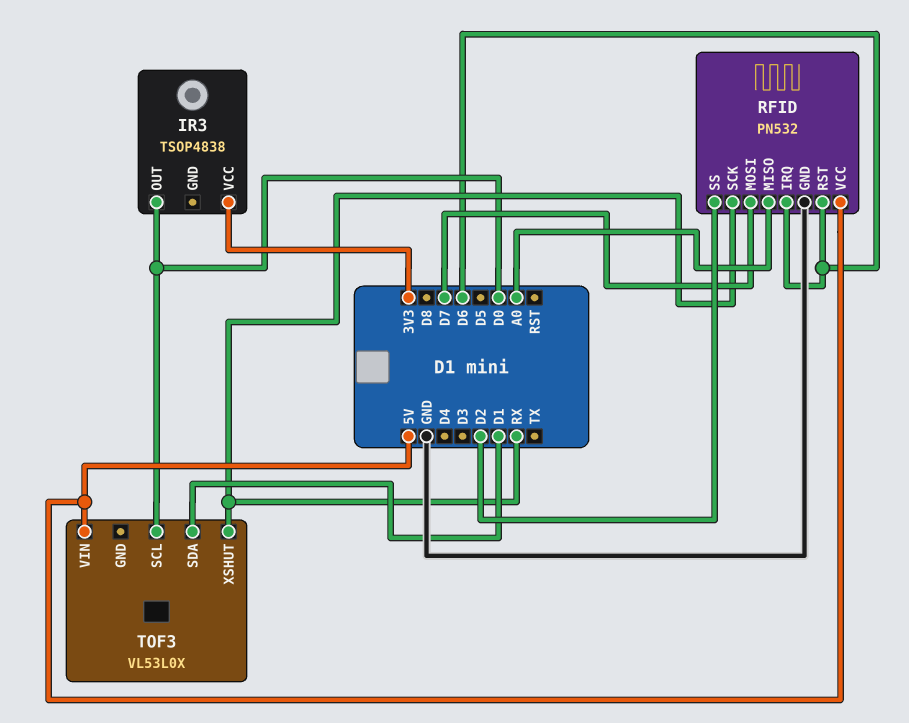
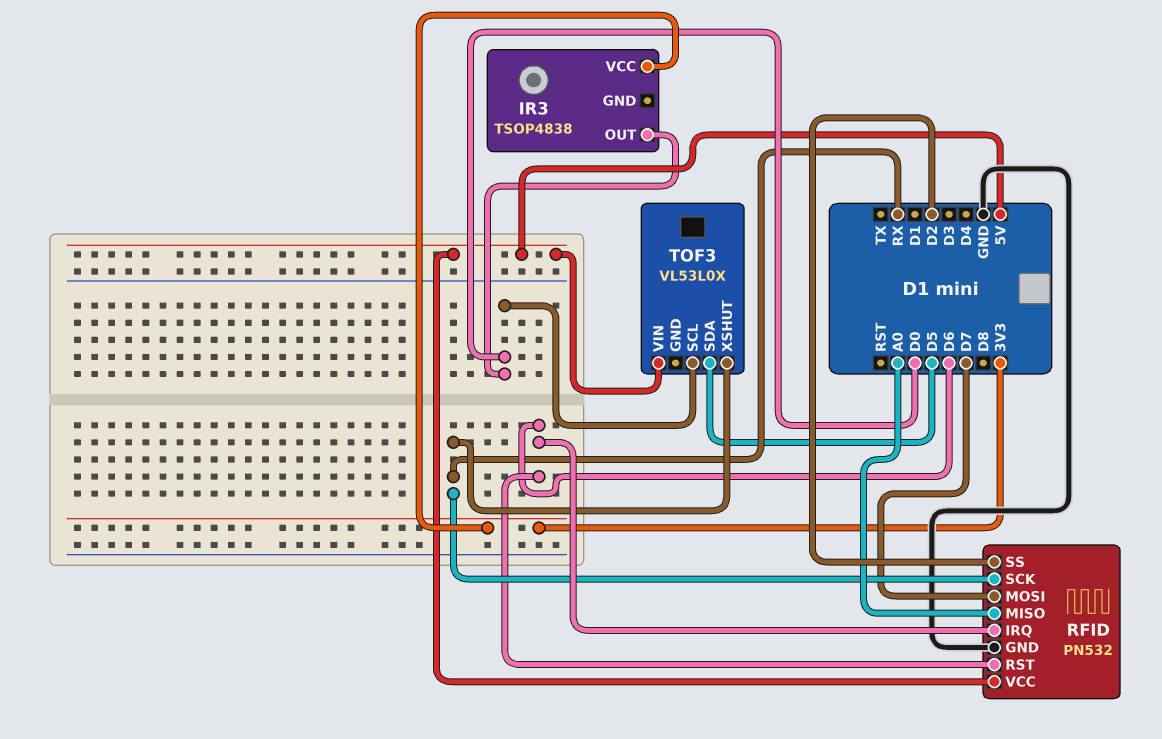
TOF3 pin SDA: D1 -> D5

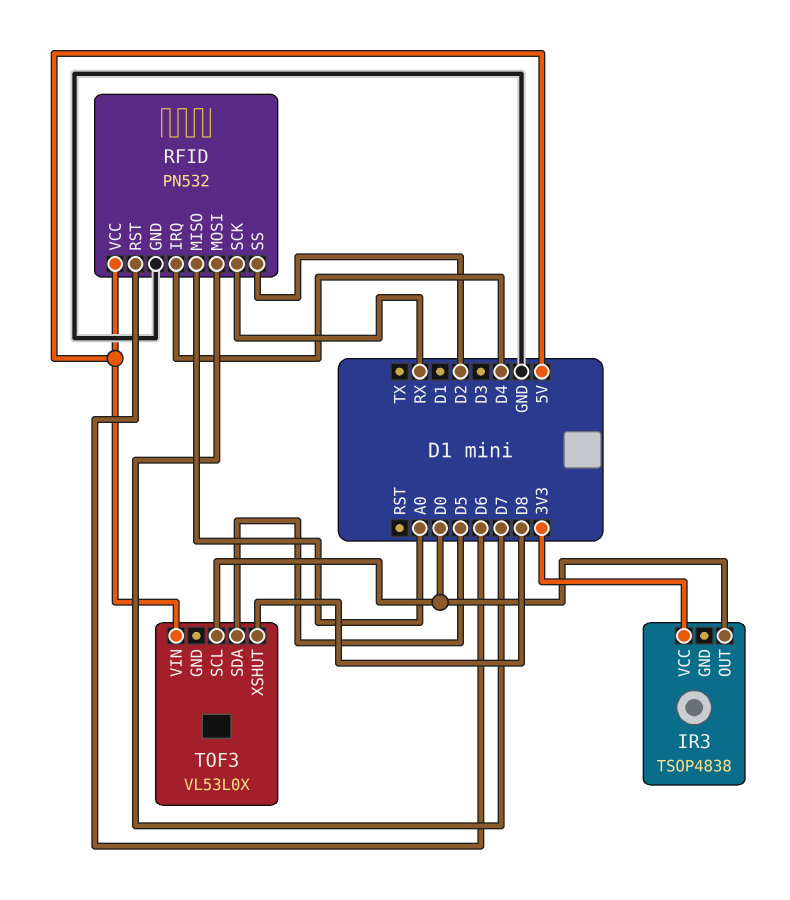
RFID pin IRQ: D6 -> D4
TOF3 pin XSHUT: RX -> D8

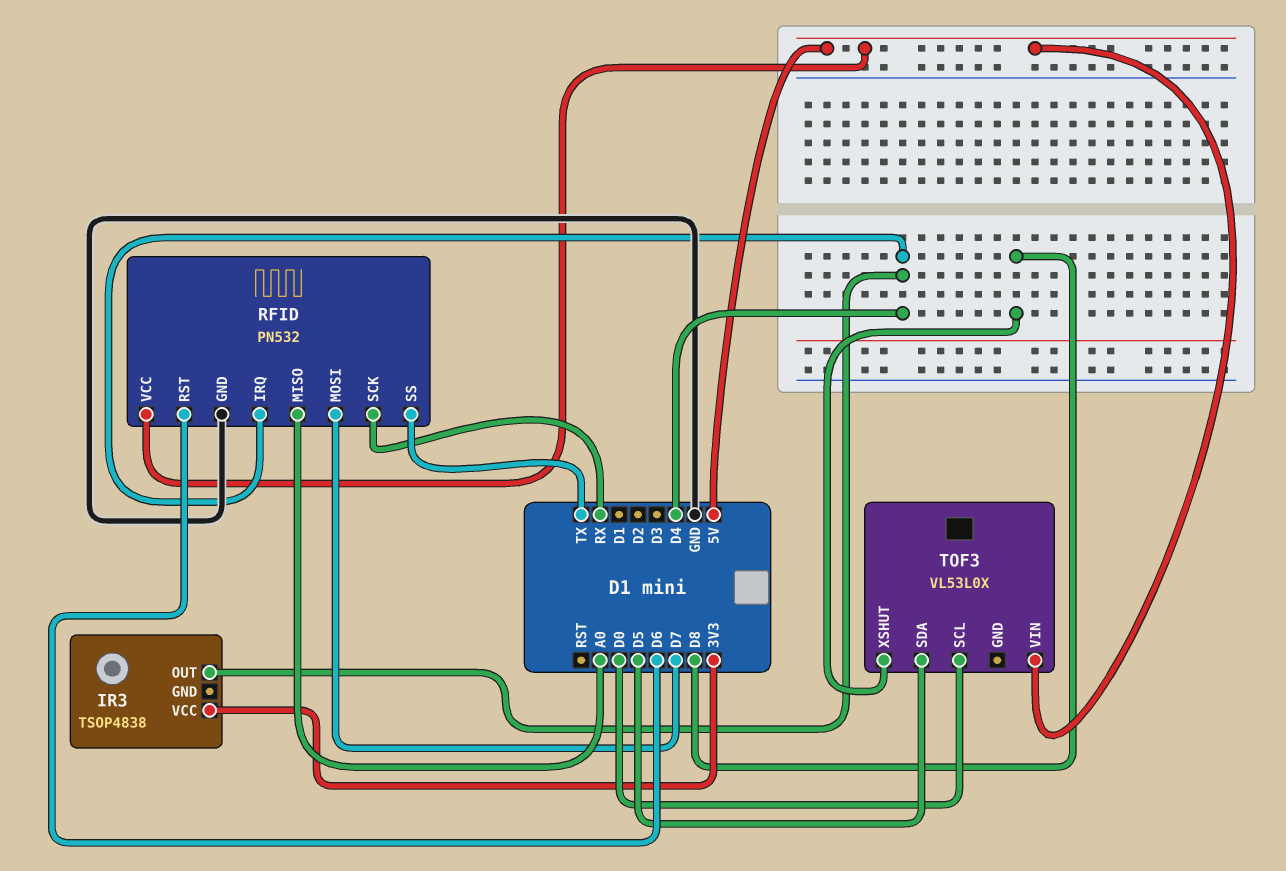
IR3 pin OUT: D0 -> D4
RFID pin SS: D2 -> TX

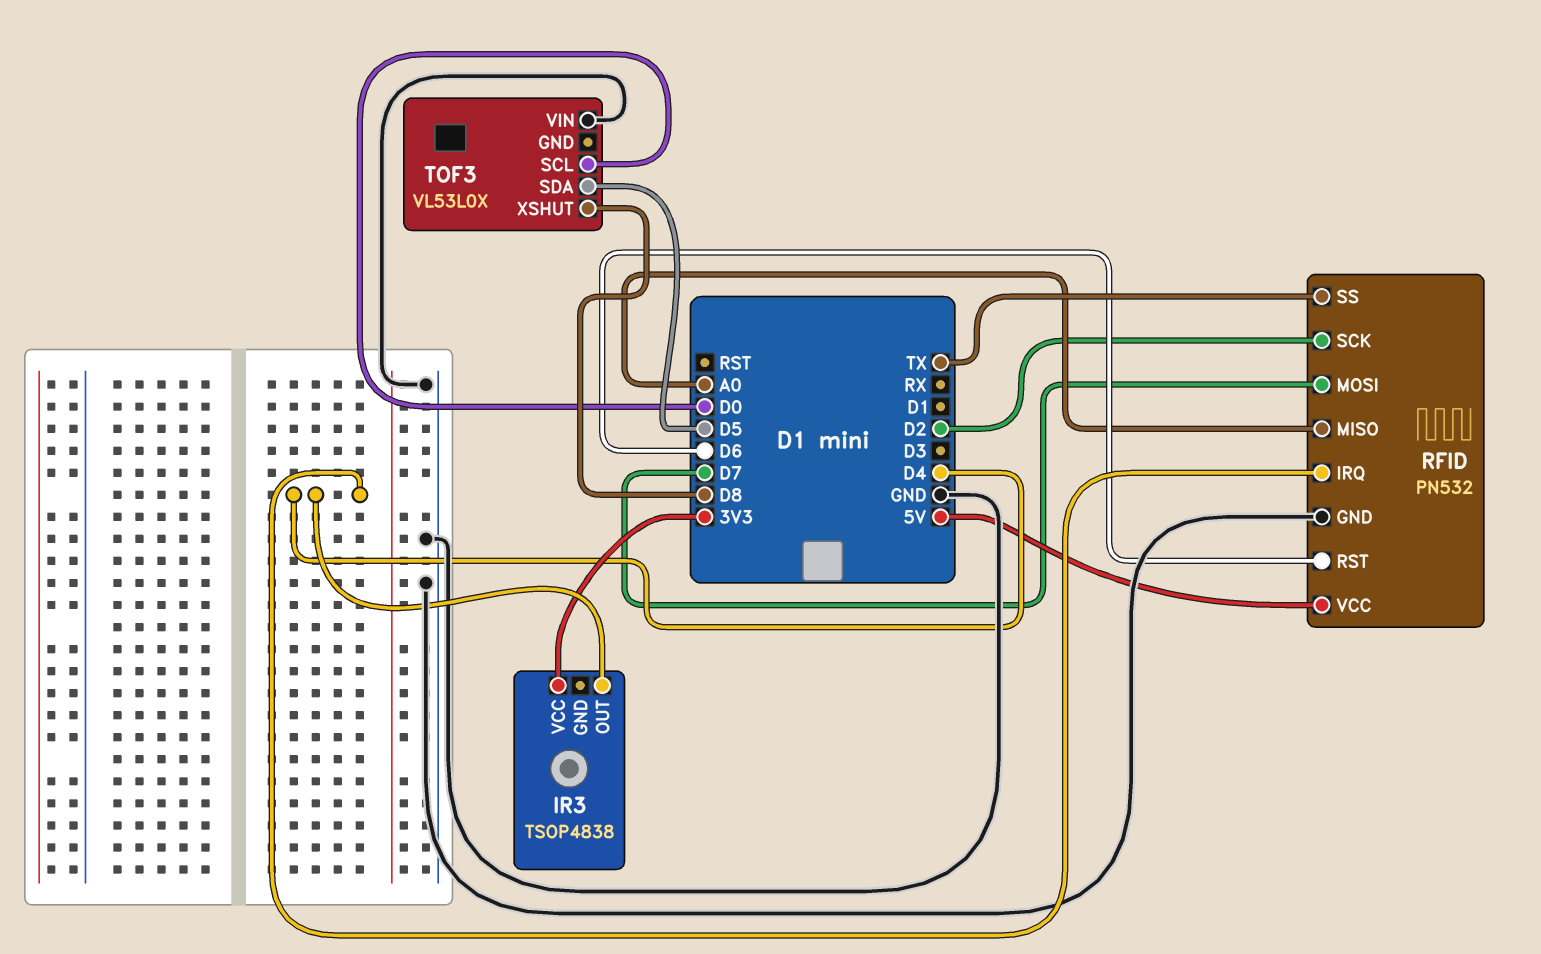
RFID pin SCK: RX -> D2
TOF3 pin VIN: 5V -> GND

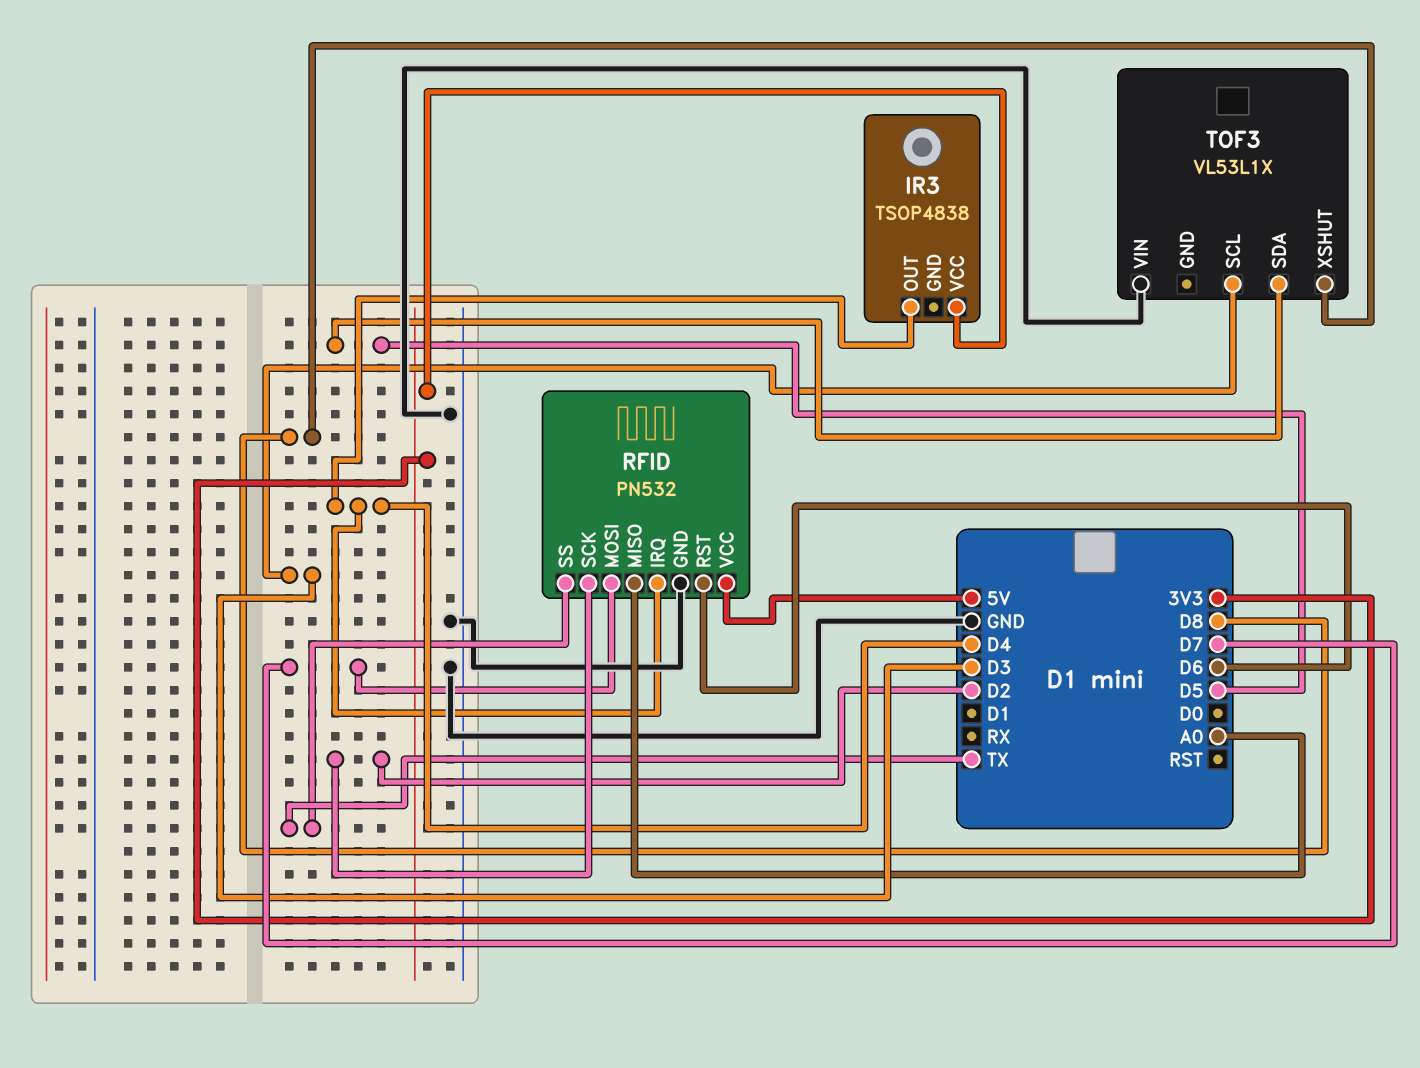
TOF3: VL53L0X -> VL53L1X
TOF3 pin SCL: D0 -> D3

